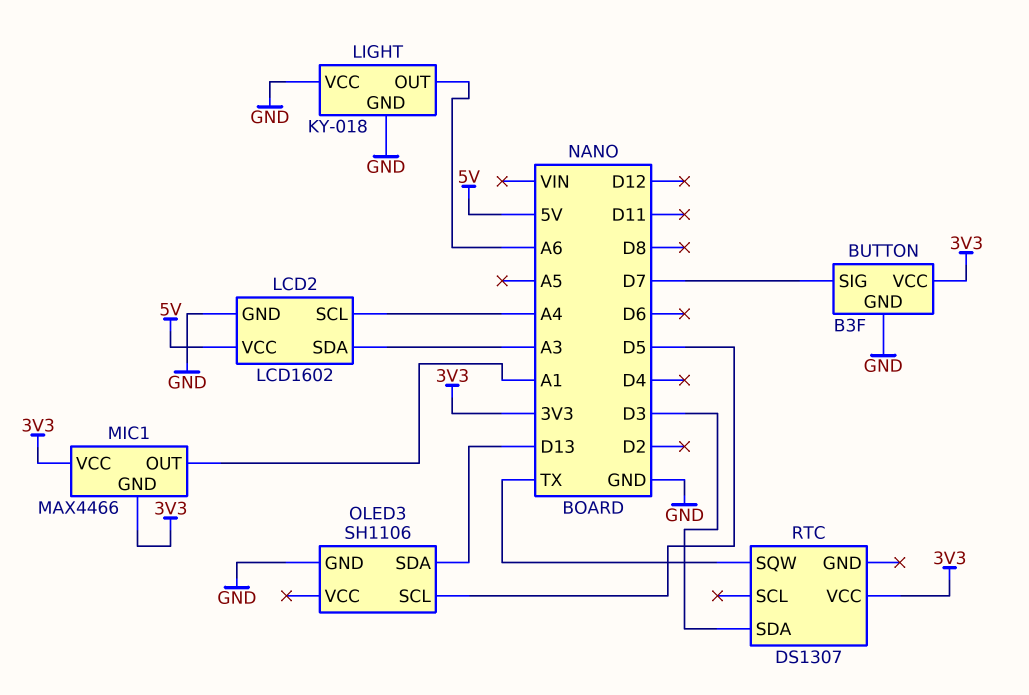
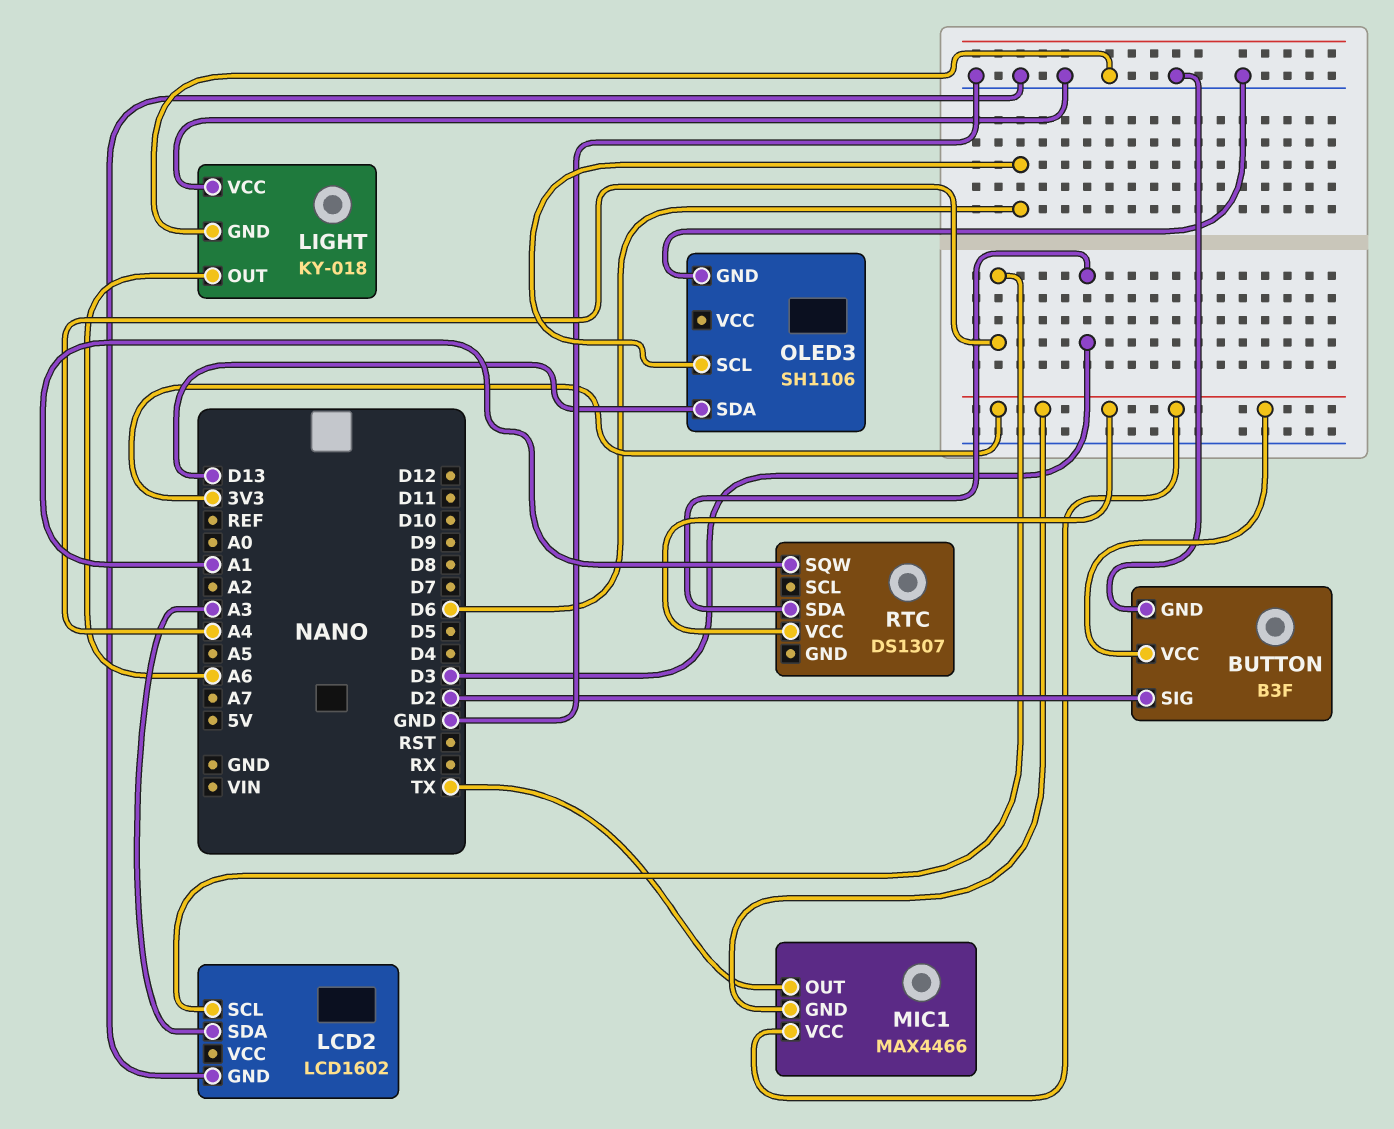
BUTTON pin SIG: D7 -> D2
LCD2 pin VCC: 5V -> none
MIC1 pin OUT: A1 -> TX
OLED3 pin SCL: D5 -> D6
RTC pin SQW: TX -> A1

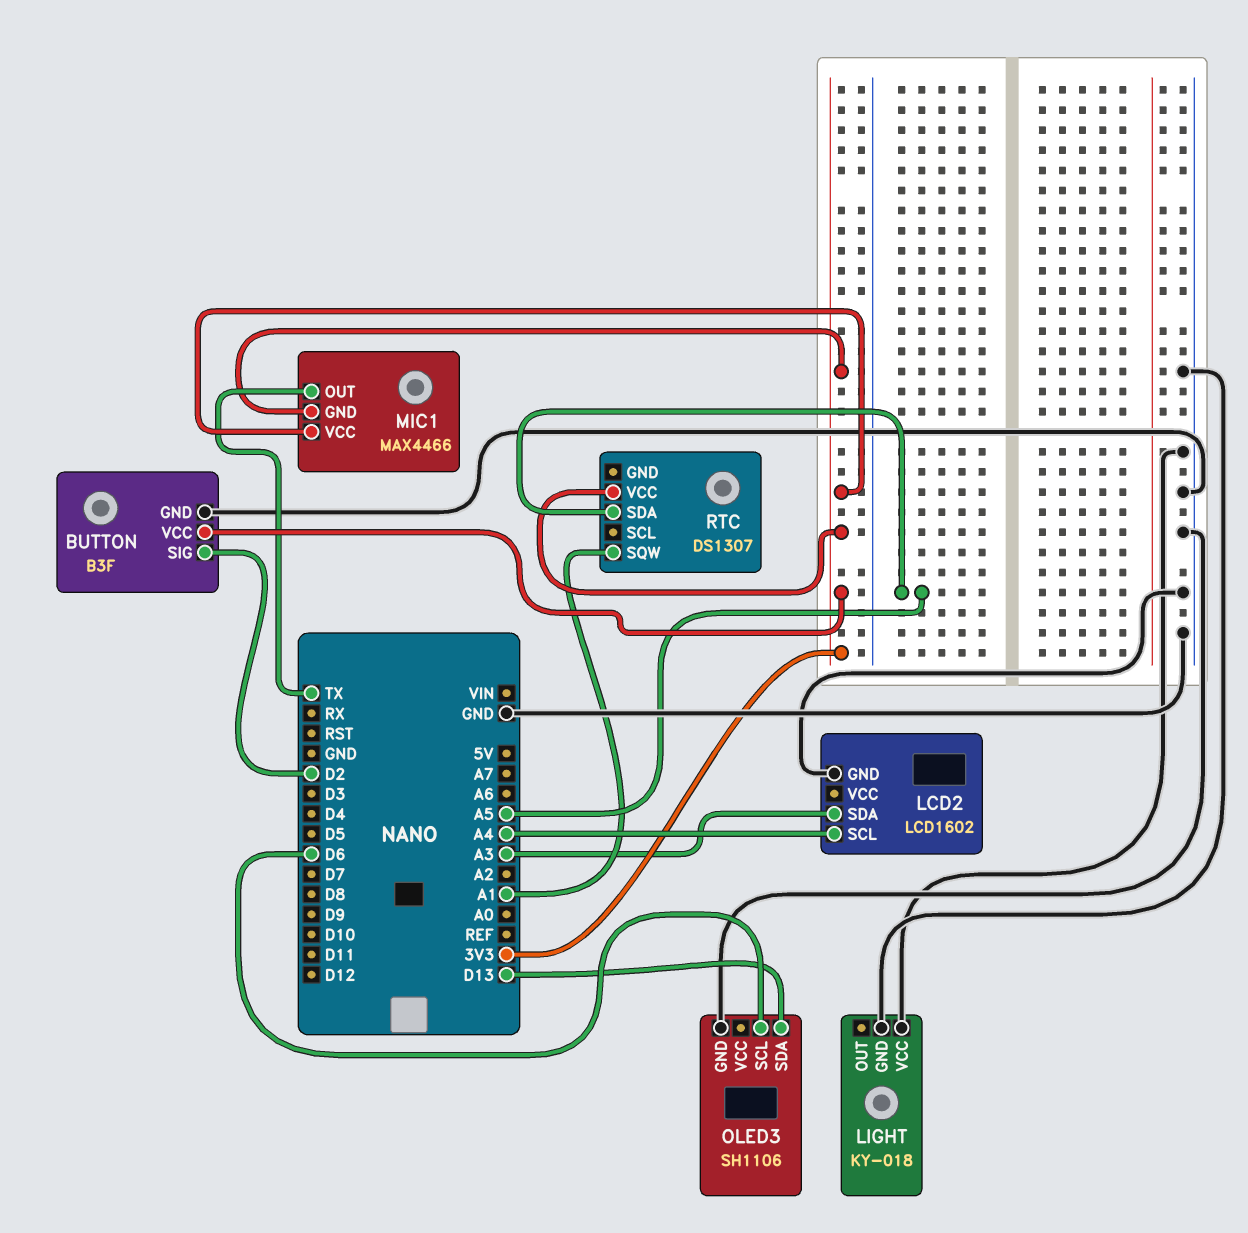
LIGHT pin OUT: A6 -> none
RTC pin SDA: D3 -> A5

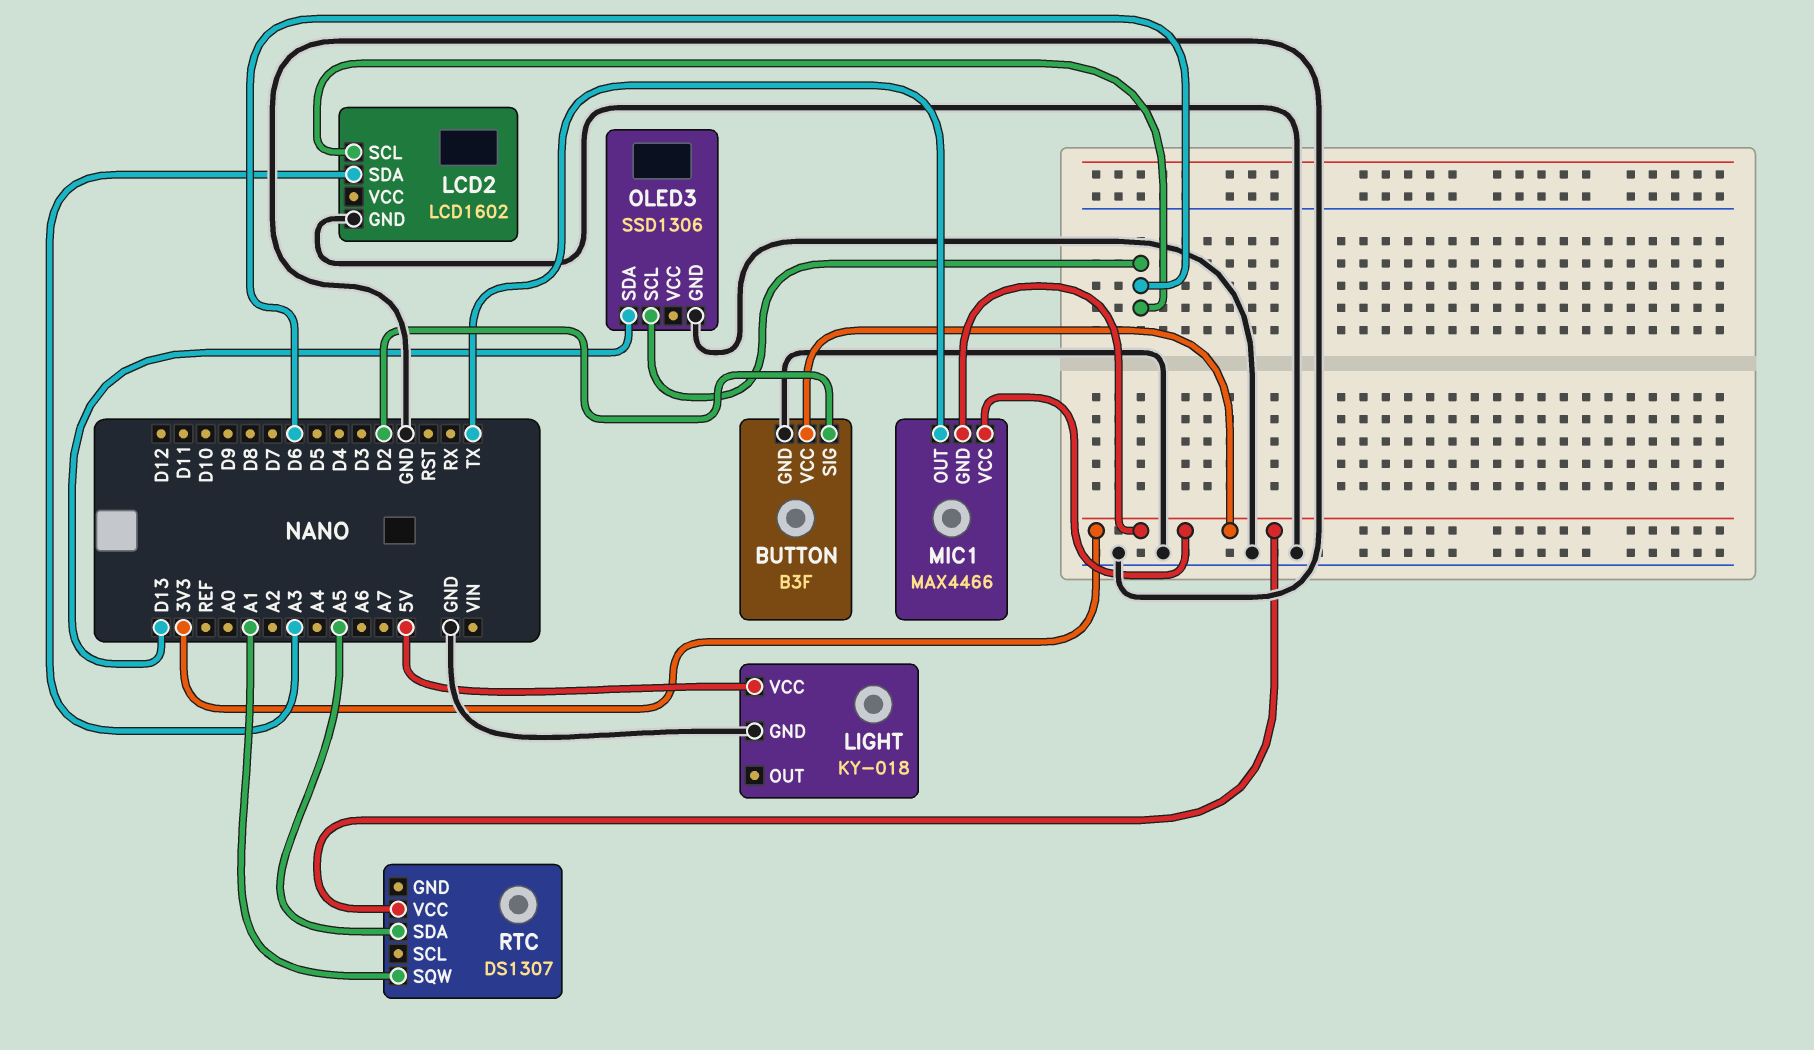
LCD2 pin SCL: A4 -> D6
LIGHT pin VCC: GND -> 5V
OLED3: SH1106 -> SSD1306

